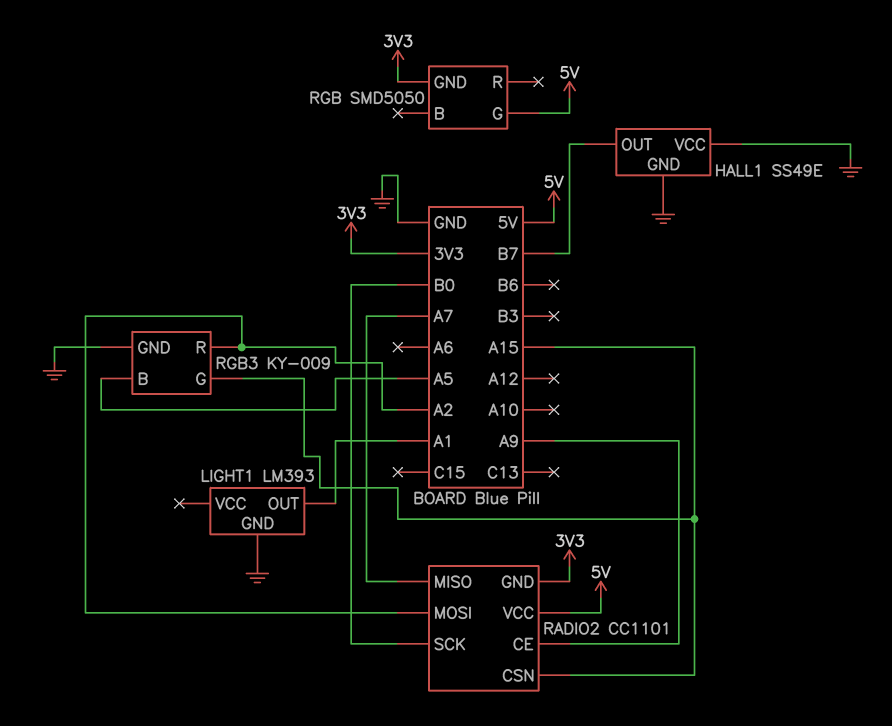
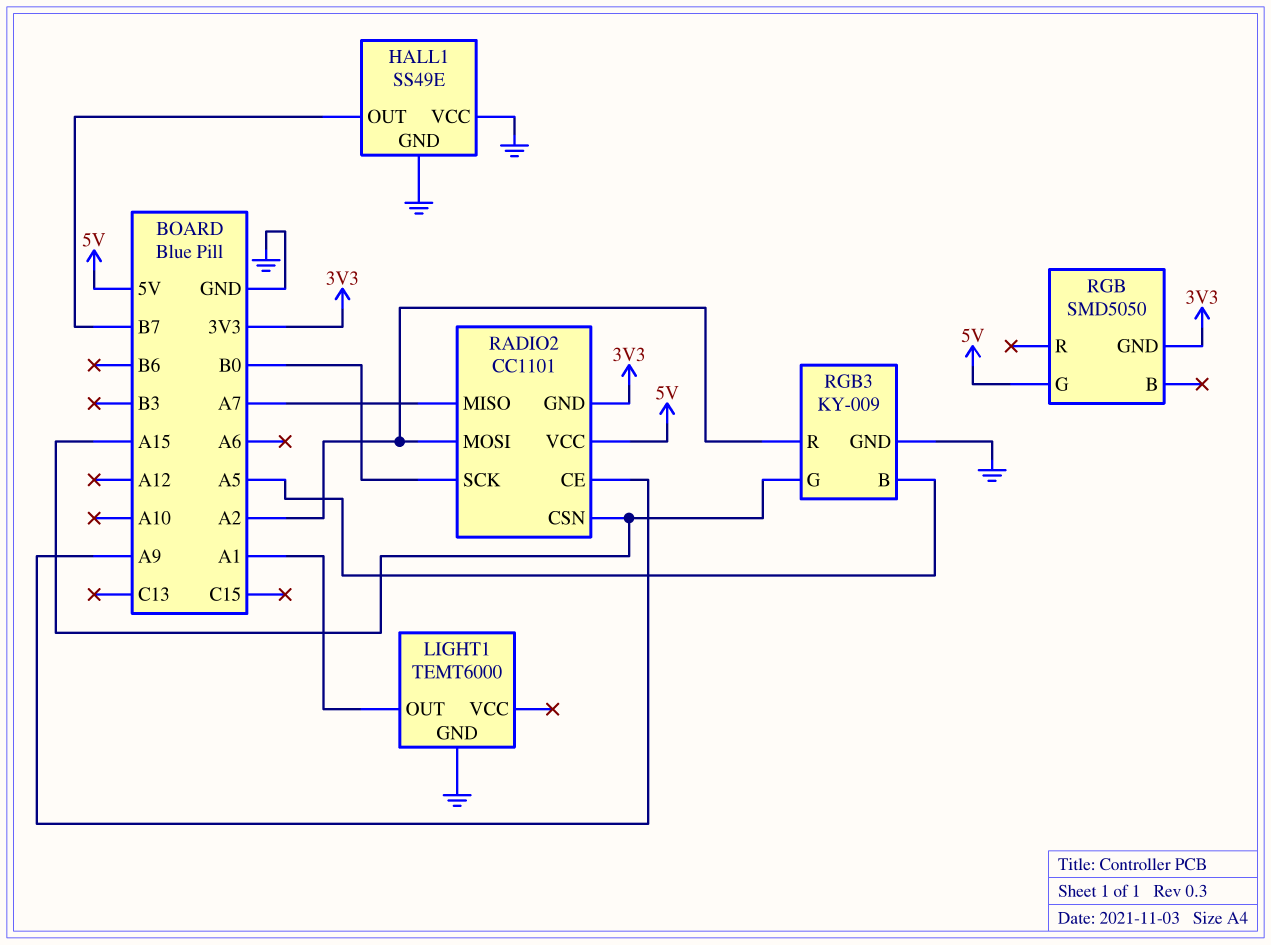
LIGHT1: LM393 -> TEMT6000

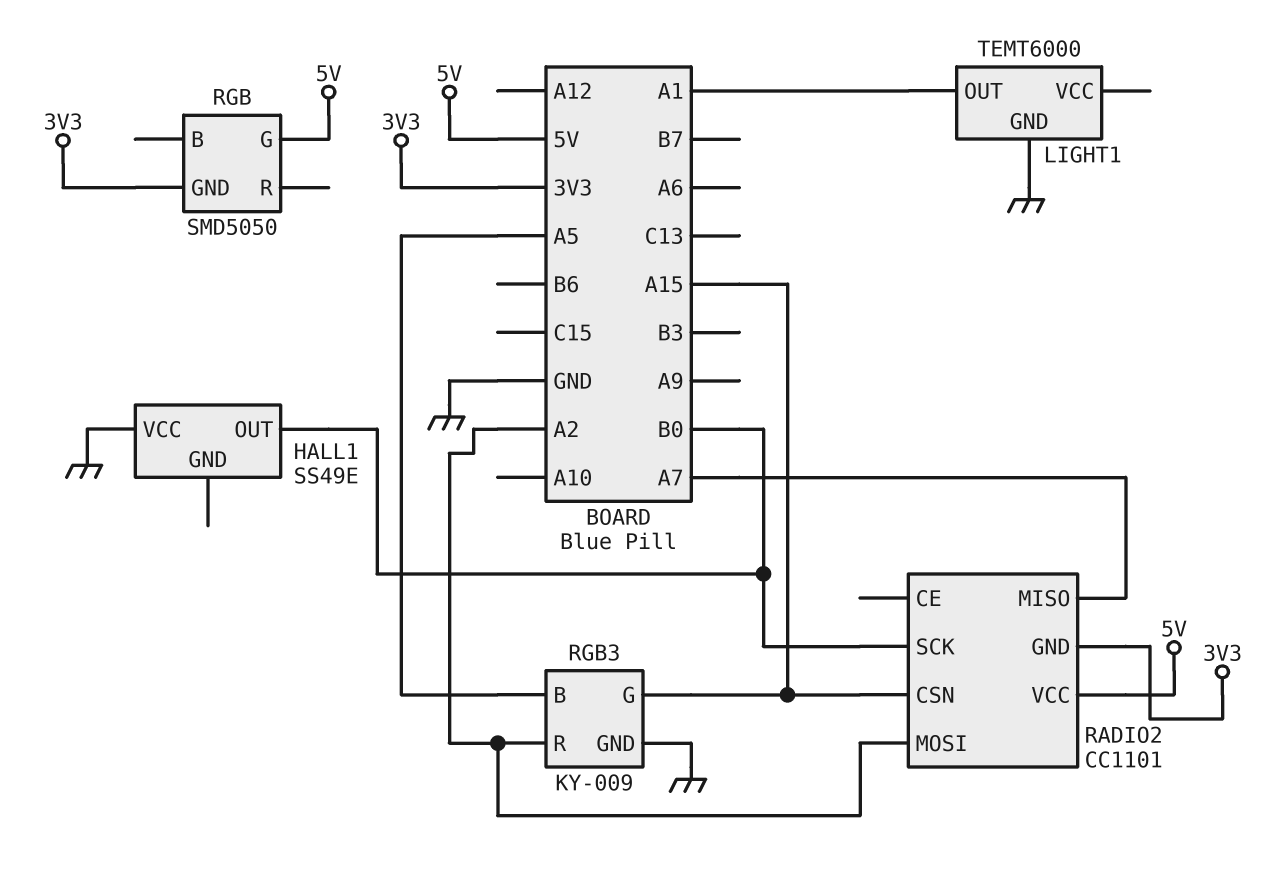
HALL1 pin GND: GND -> none
HALL1 pin OUT: B7 -> B0
RADIO2 pin CE: A9 -> none

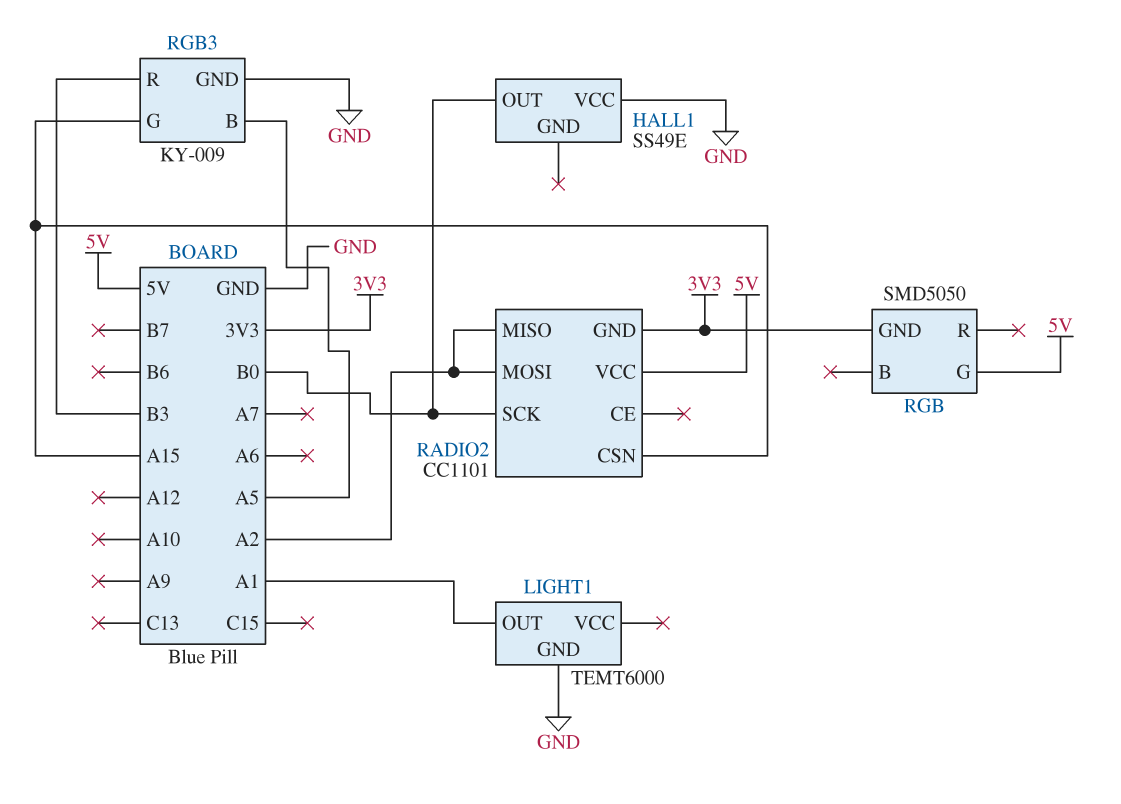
RADIO2 pin MISO: A7 -> A2
RGB3 pin R: A2 -> B3

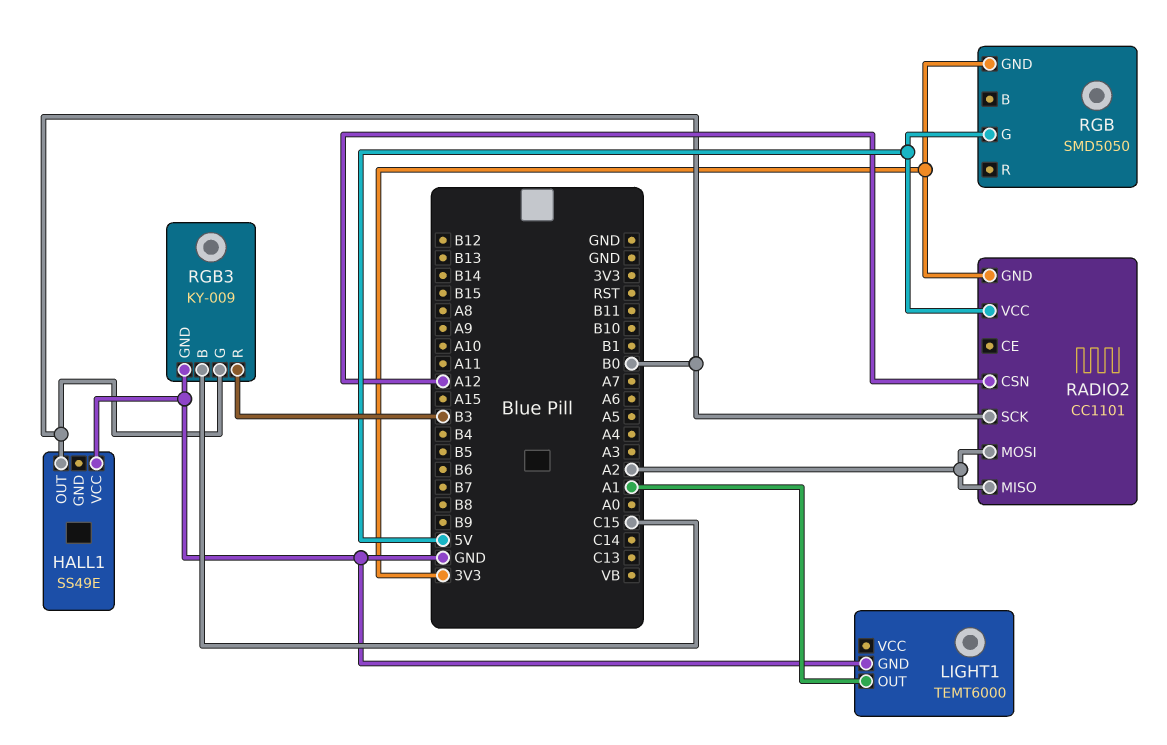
RADIO2 pin CSN: A15 -> A12
RGB3 pin B: A5 -> C15
RGB3 pin G: A15 -> B0

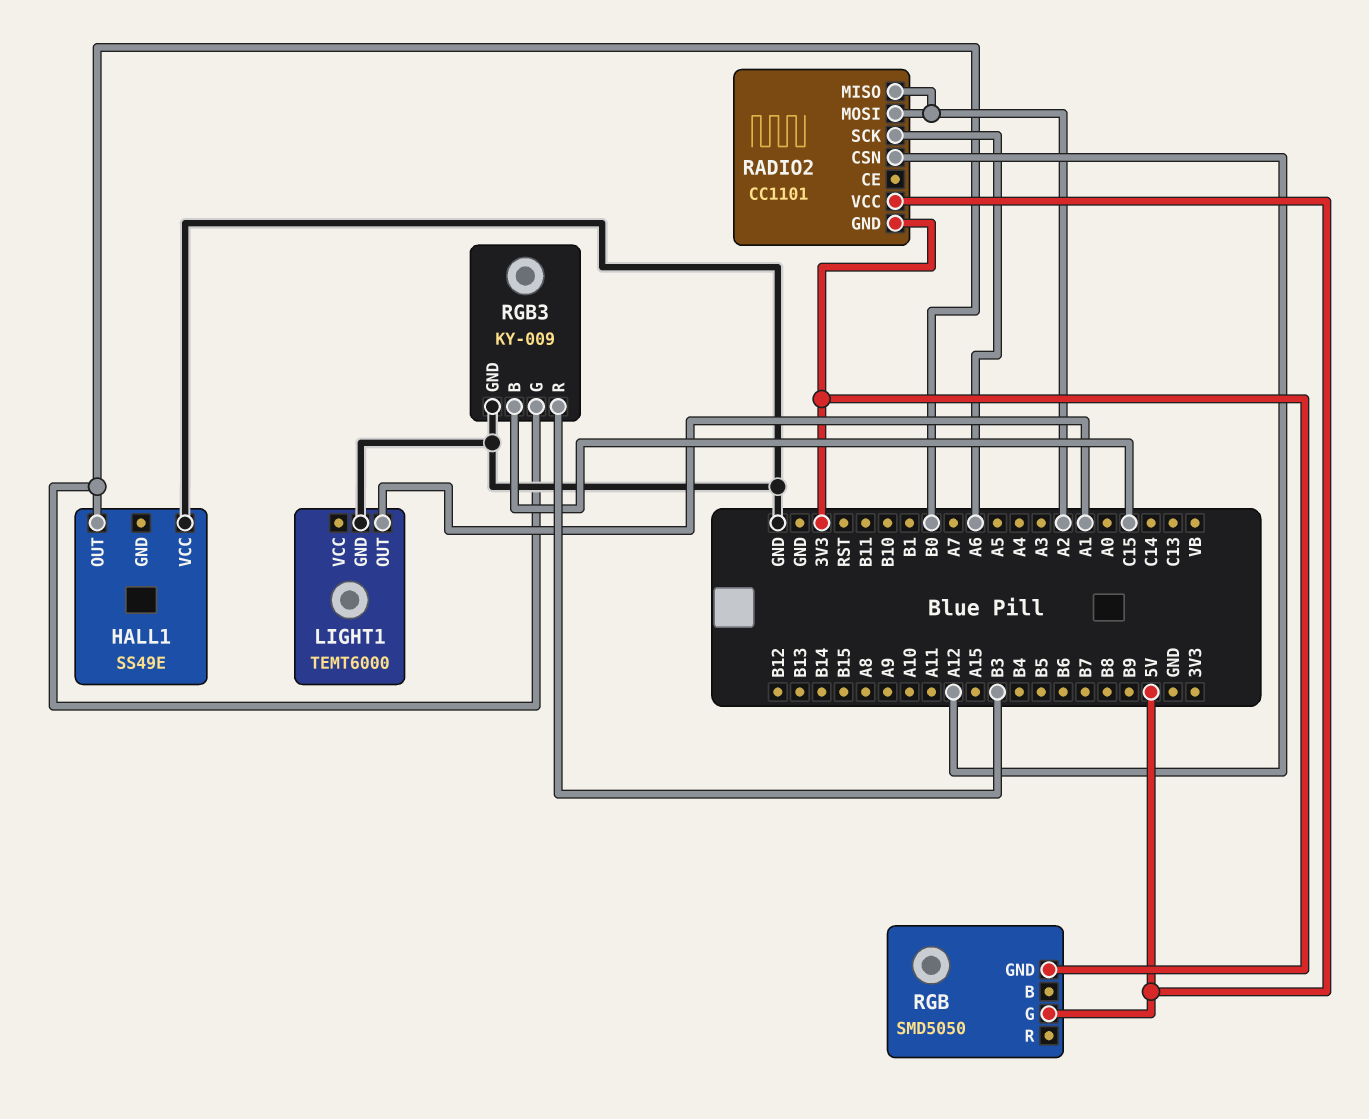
RADIO2 pin SCK: B0 -> A6

